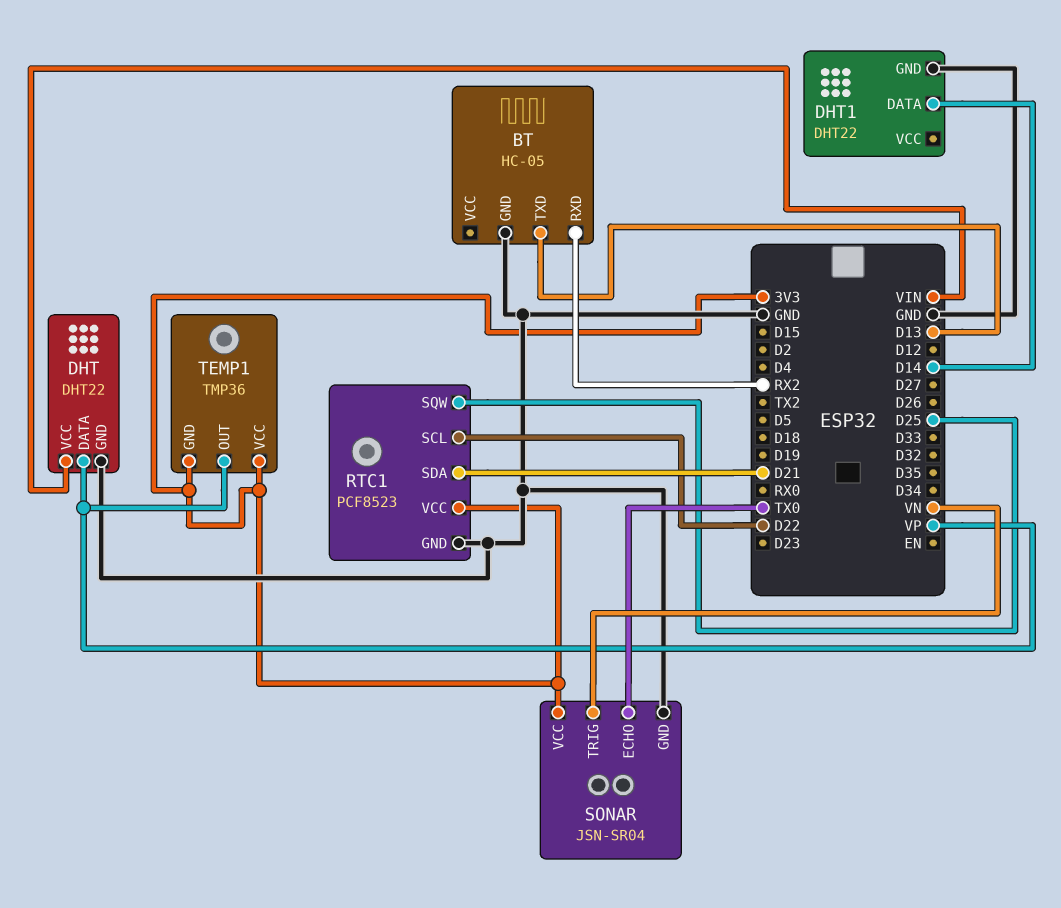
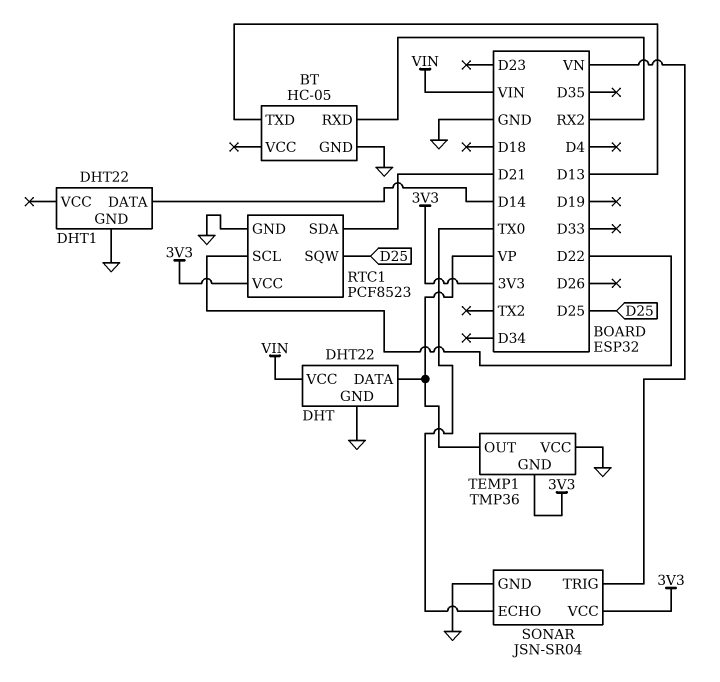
TEMP1 pin VCC: 3V3 -> GND

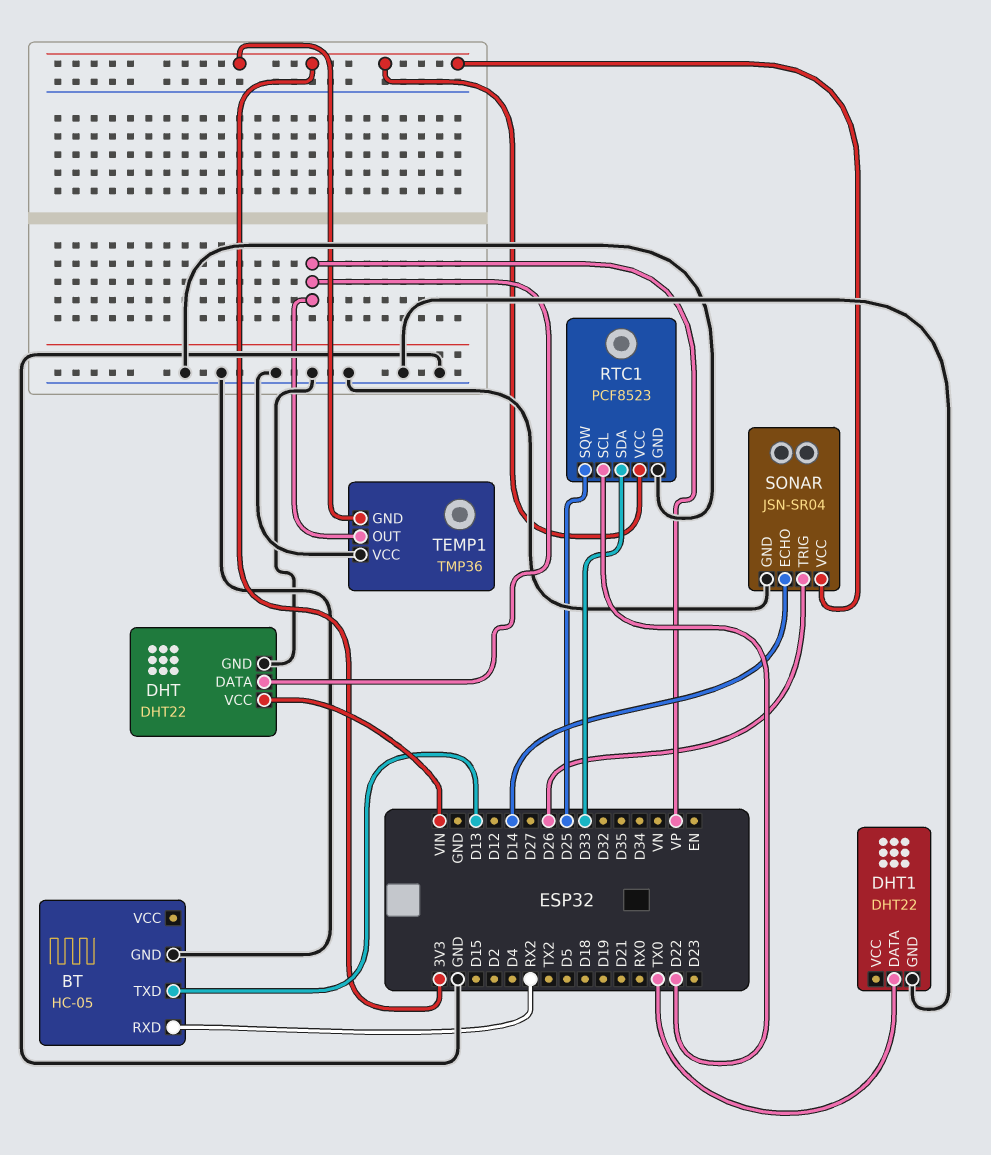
DHT1 pin DATA: D14 -> TX0
RTC1 pin SDA: D21 -> D33
SONAR pin ECHO: TX0 -> D14
SONAR pin TRIG: VN -> D26

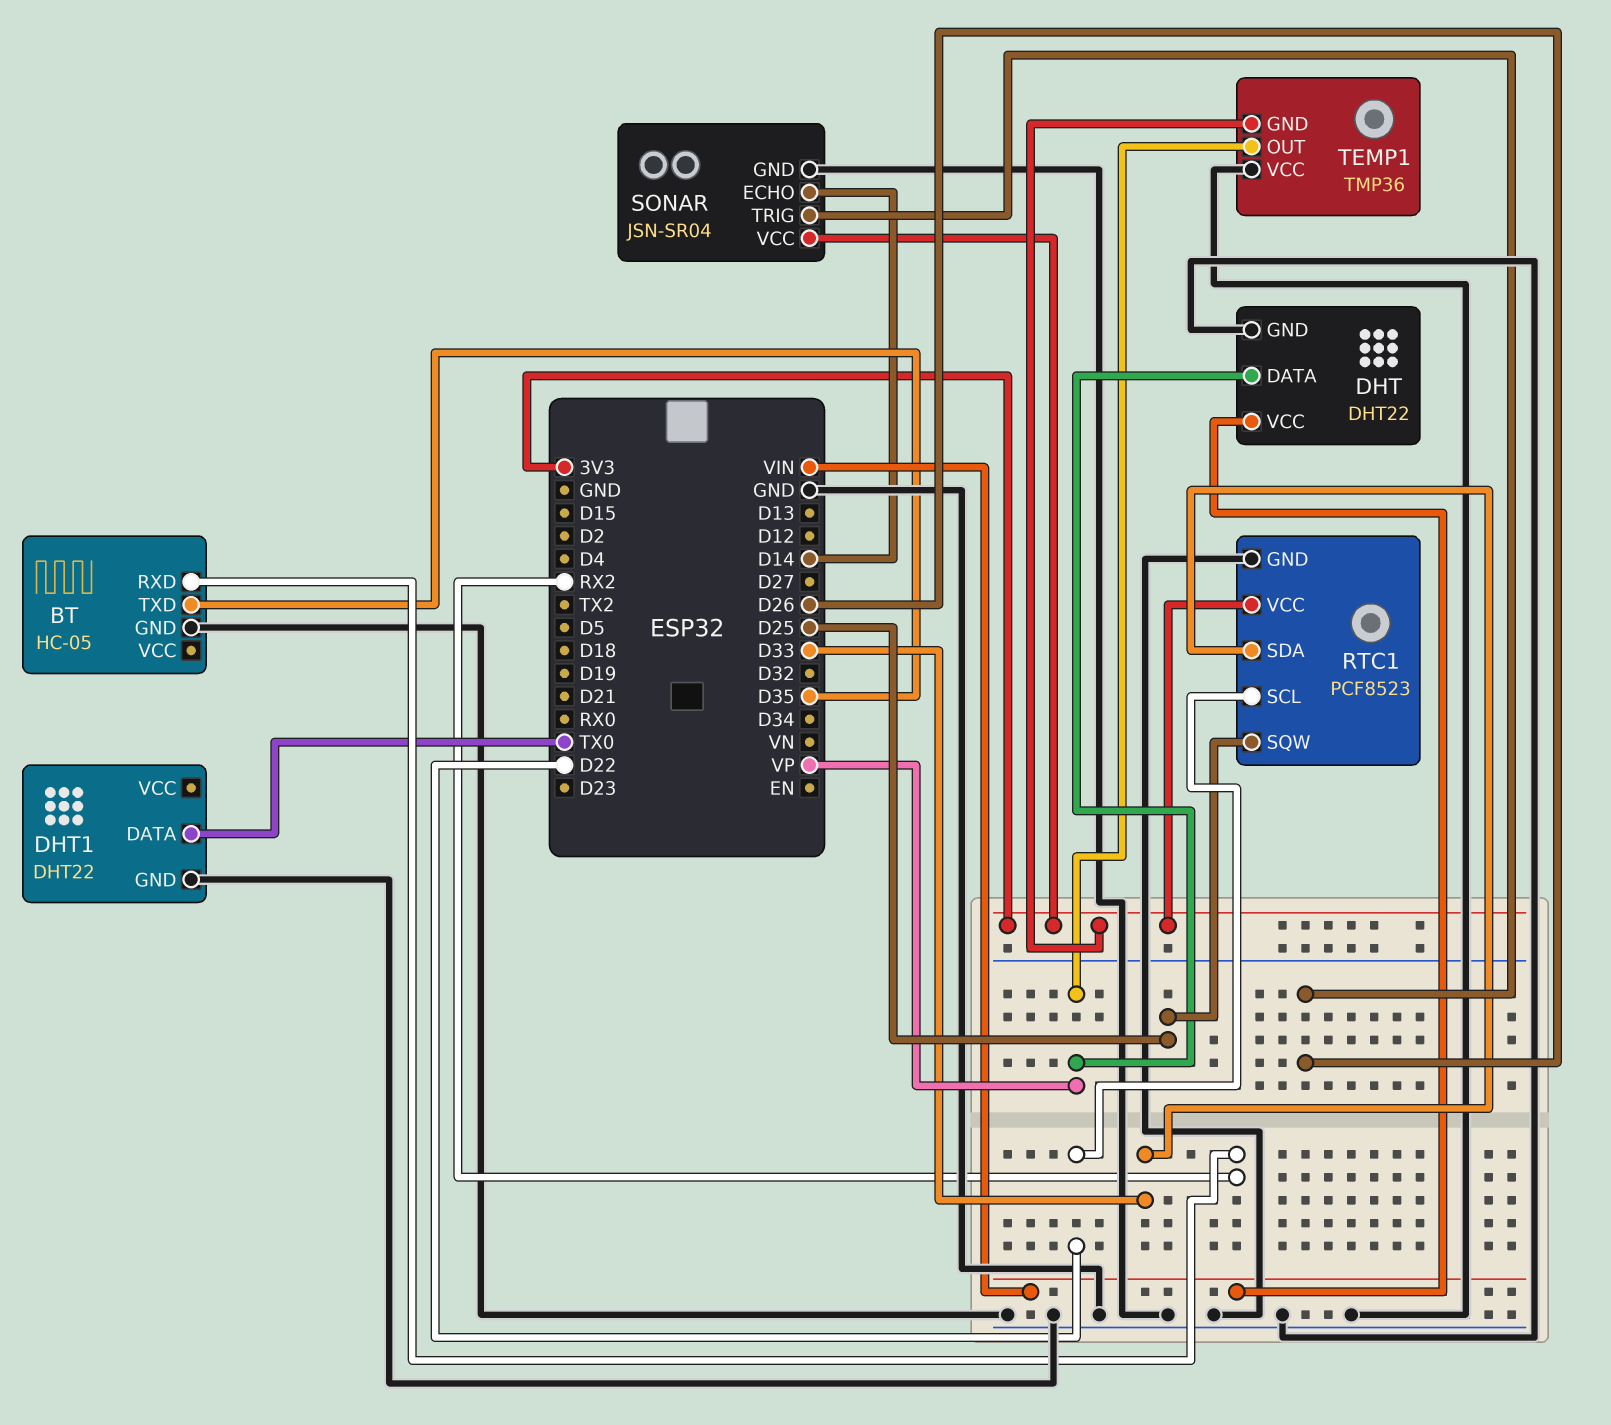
BT pin TXD: D13 -> D35

